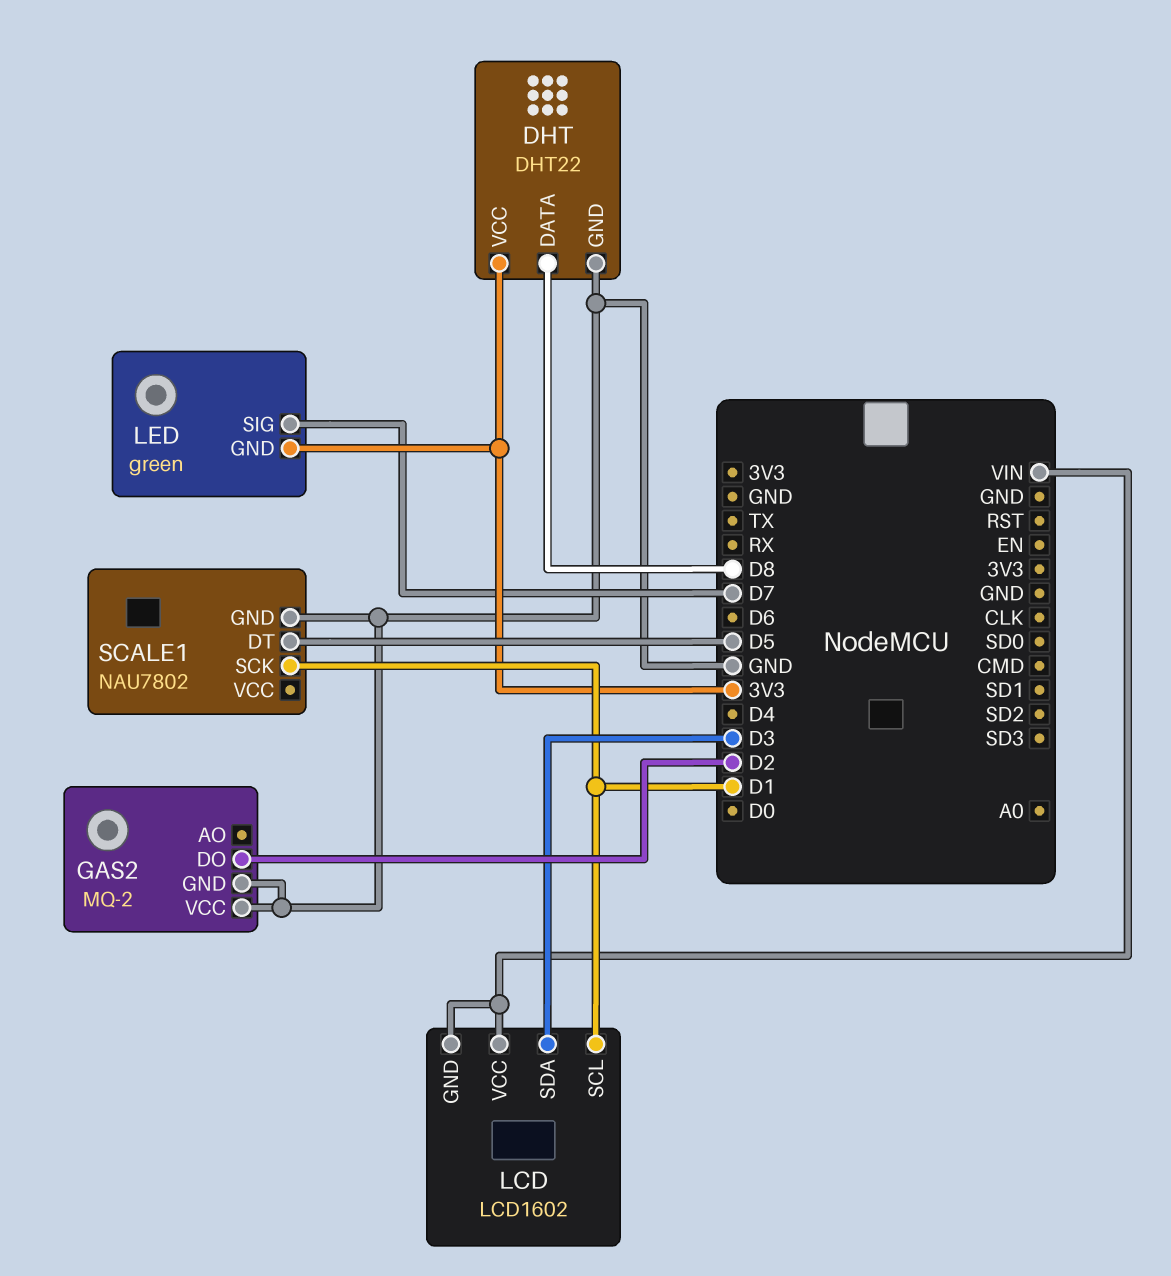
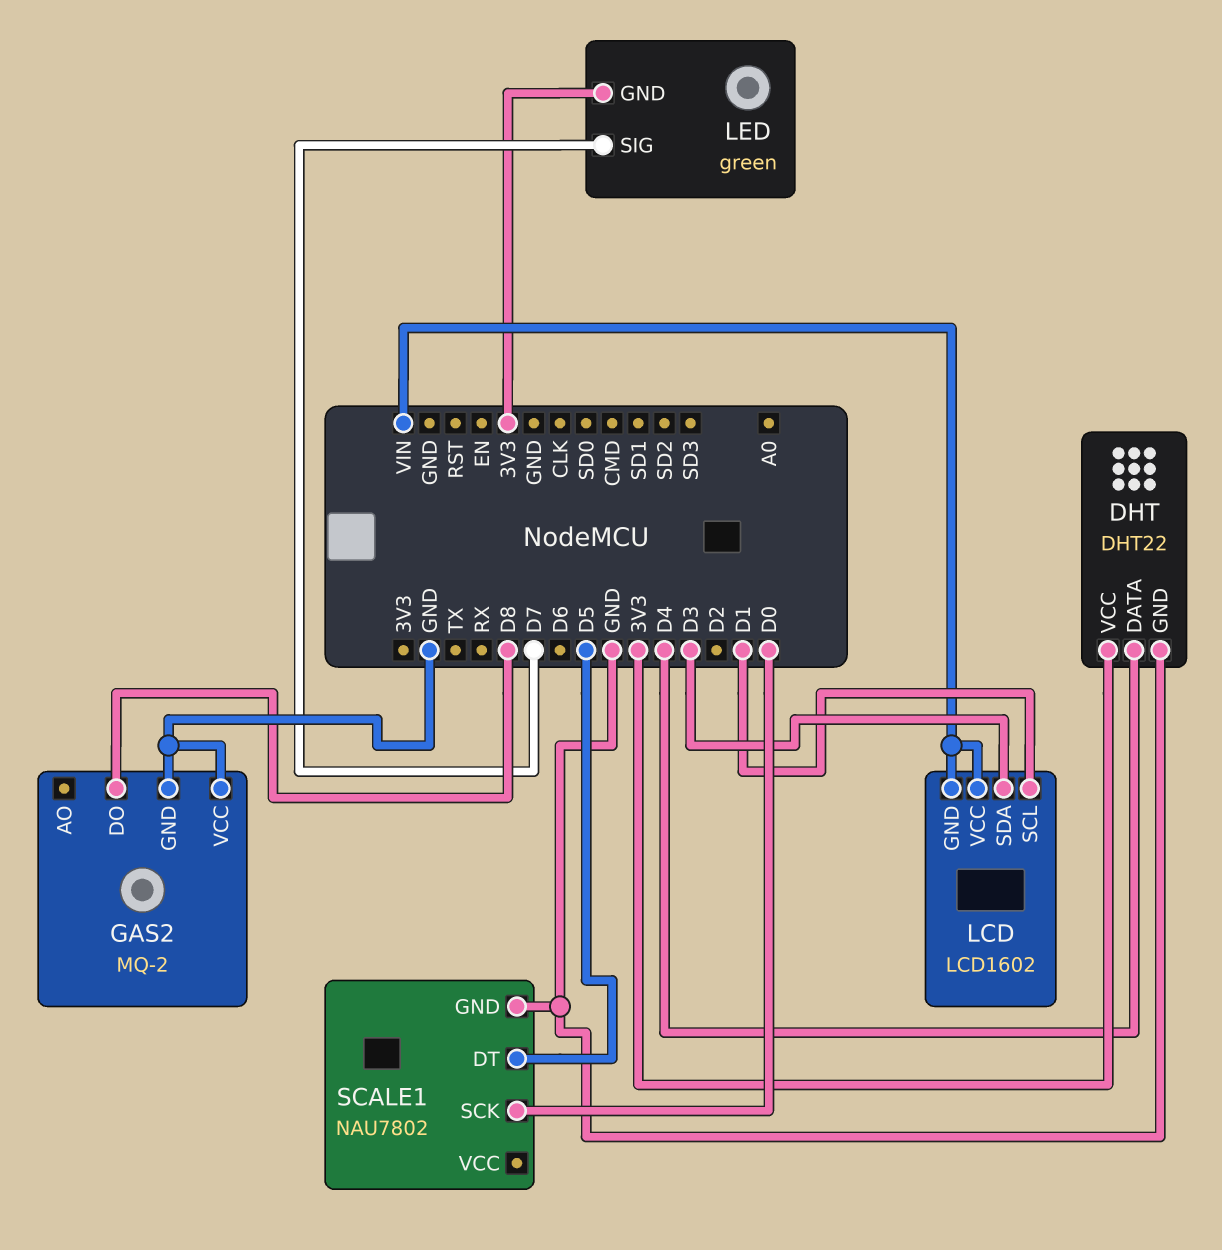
DHT pin DATA: D8 -> D4
GAS2 pin DO: D2 -> D8
SCALE1 pin SCK: D1 -> D0

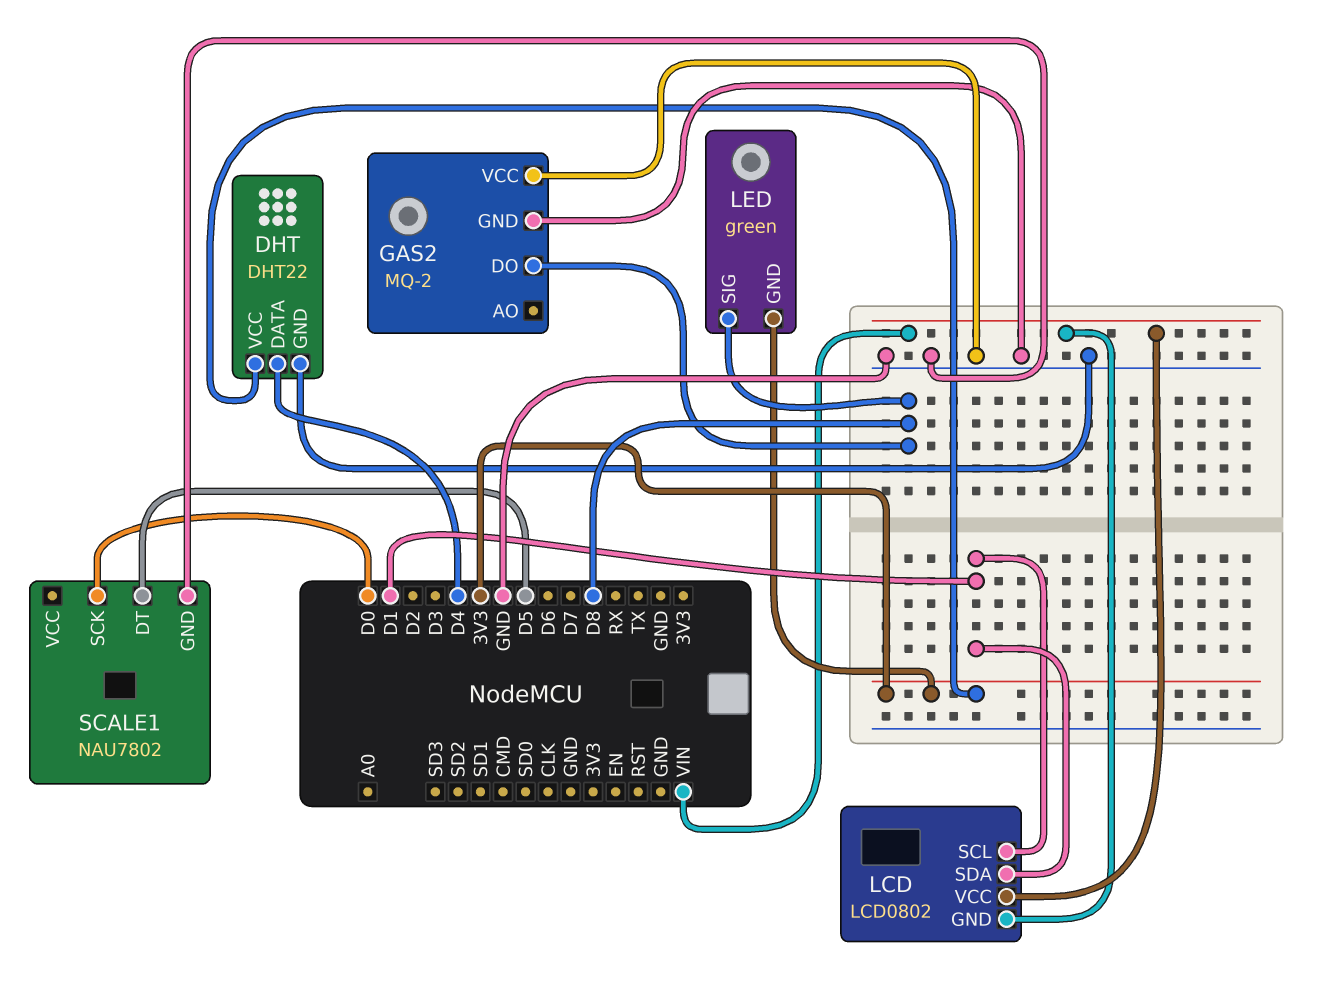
LCD: LCD1602 -> LCD0802
LCD pin SDA: D3 -> D1
LED pin SIG: D7 -> D8

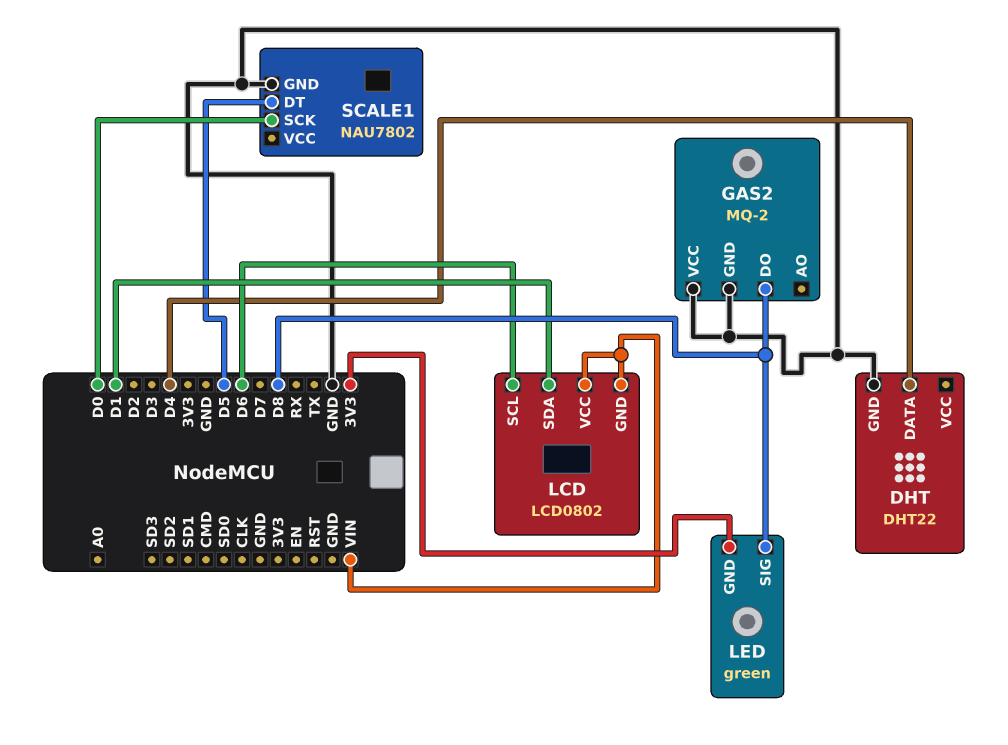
DHT pin VCC: 3V3 -> none
LCD pin SCL: D1 -> D6

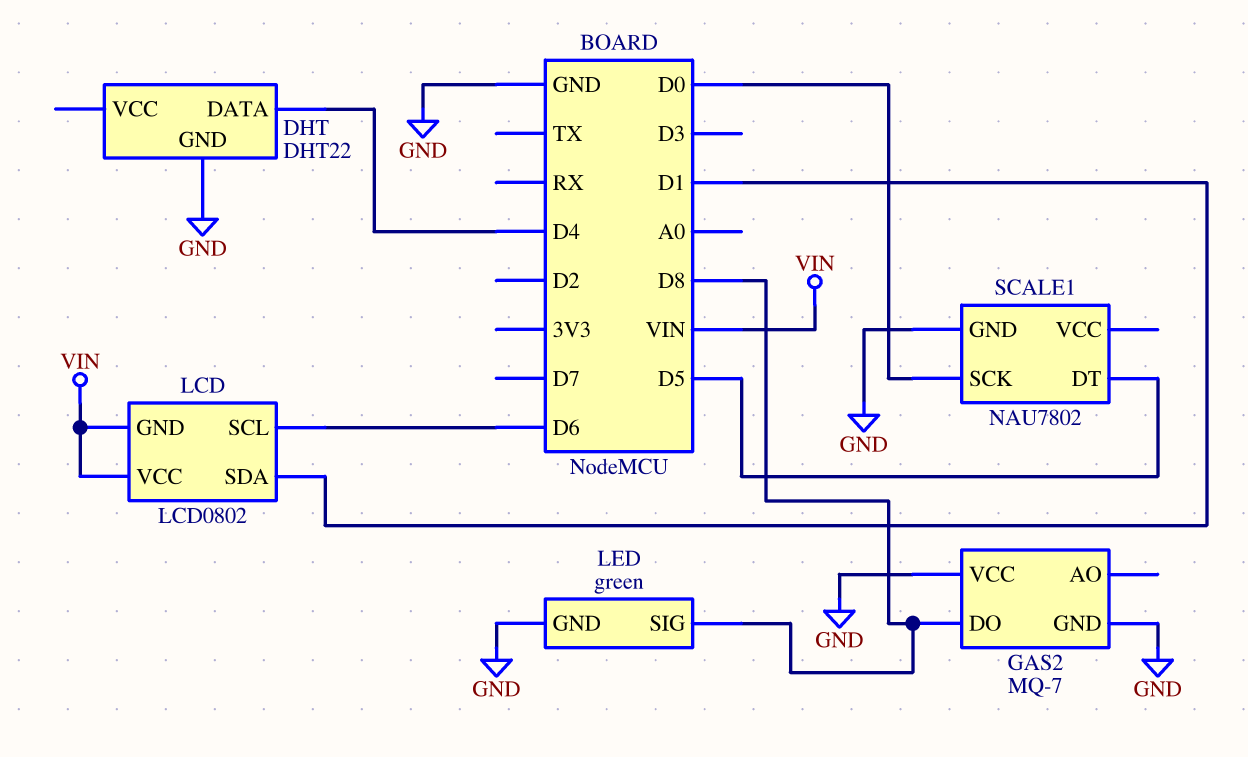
GAS2: MQ-2 -> MQ-7
LED pin GND: 3V3 -> GND

